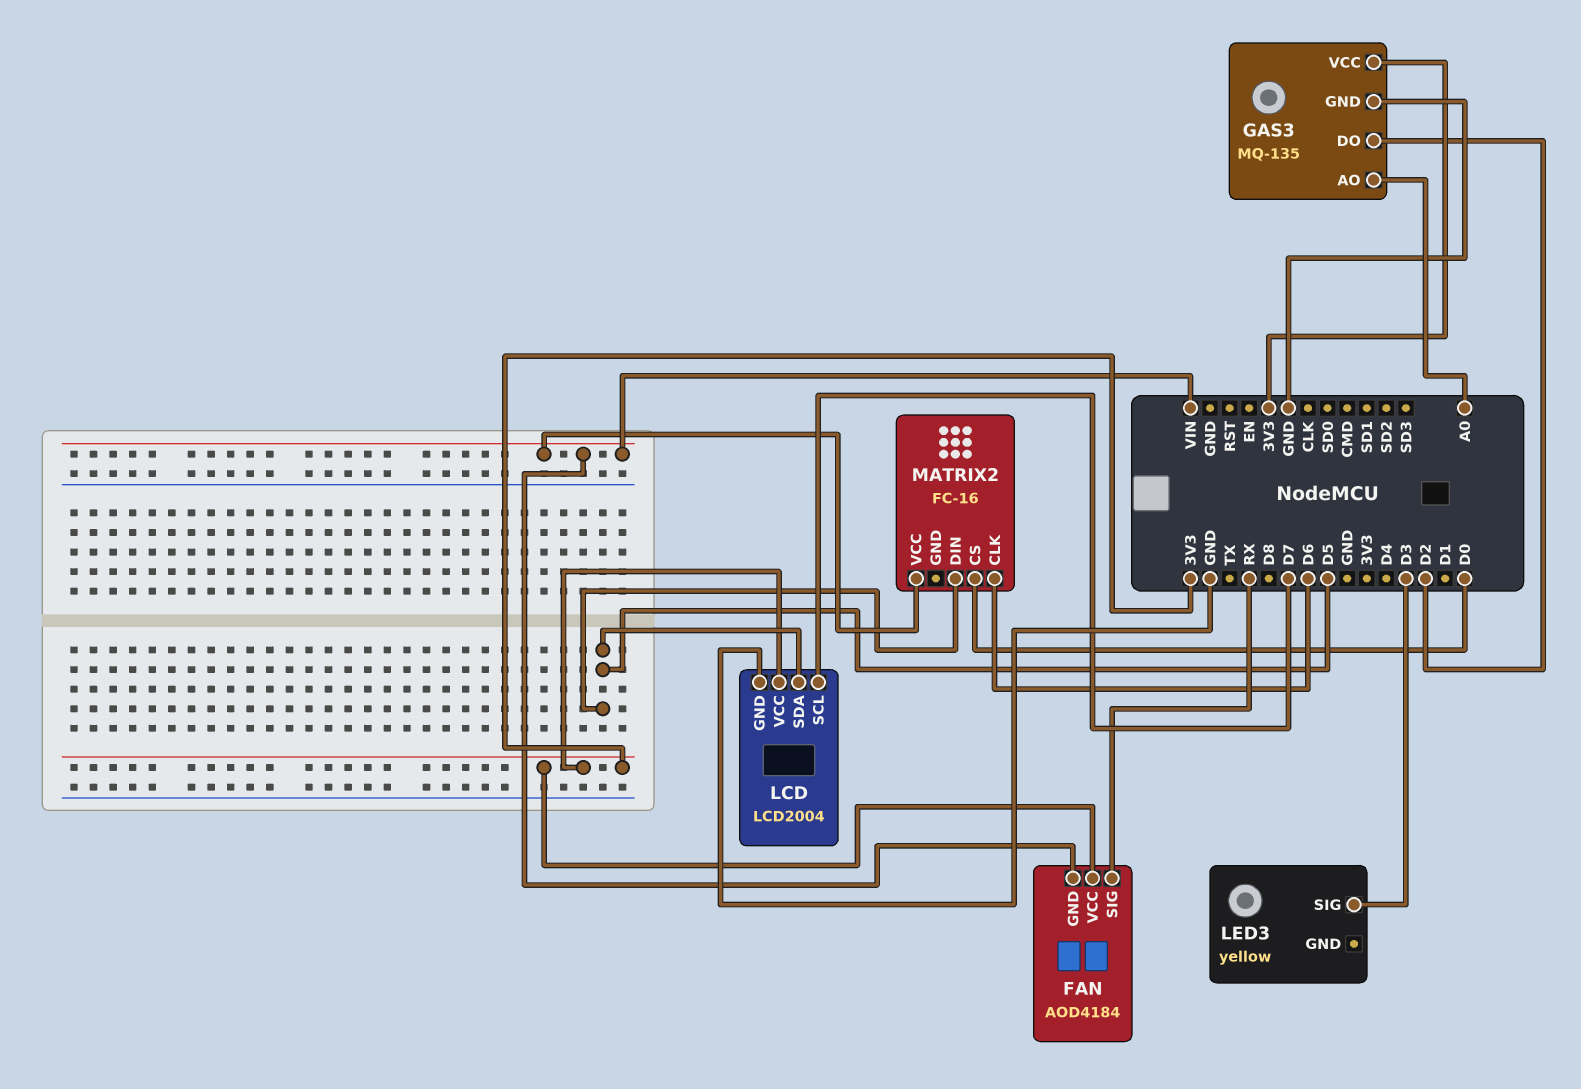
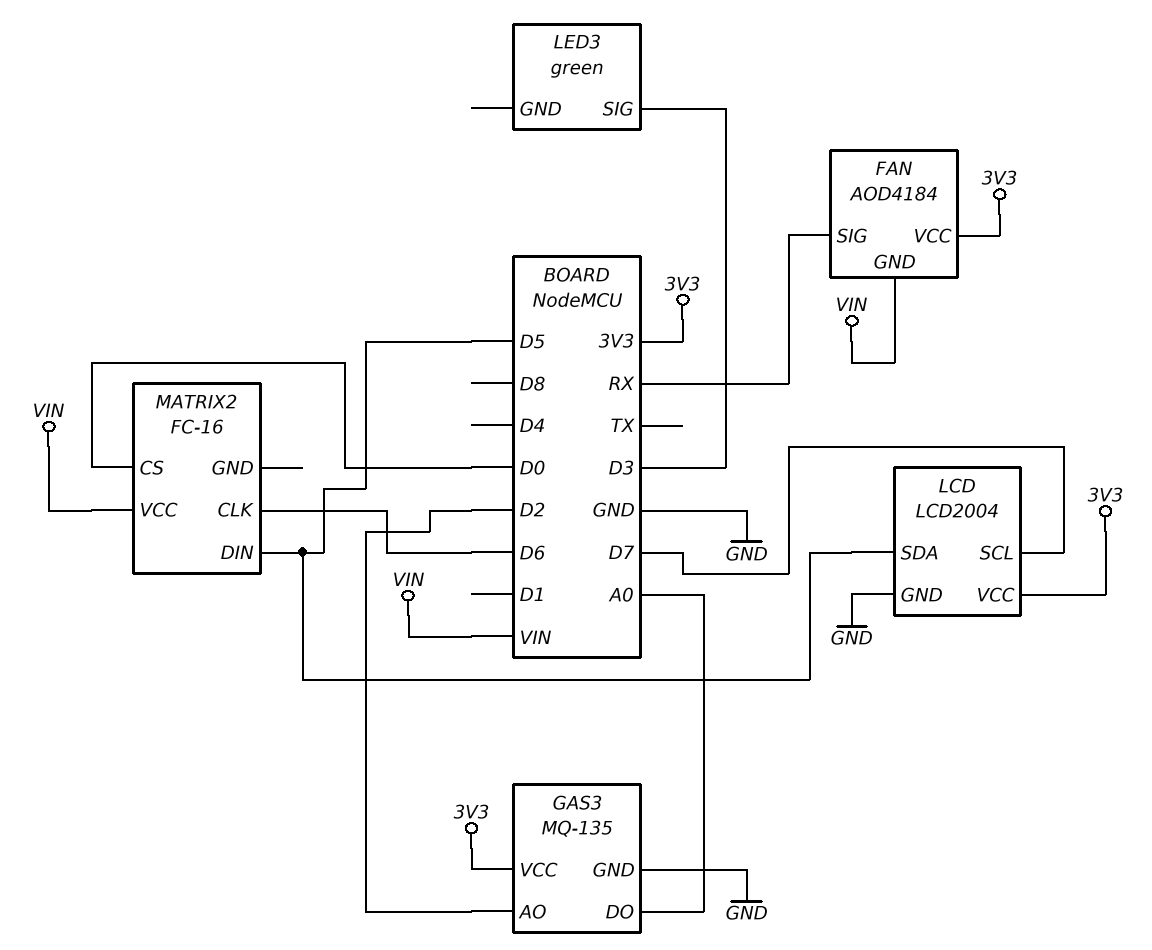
GAS3 pin AO: A0 -> D2
GAS3 pin DO: D2 -> A0
LED3: yellow -> green

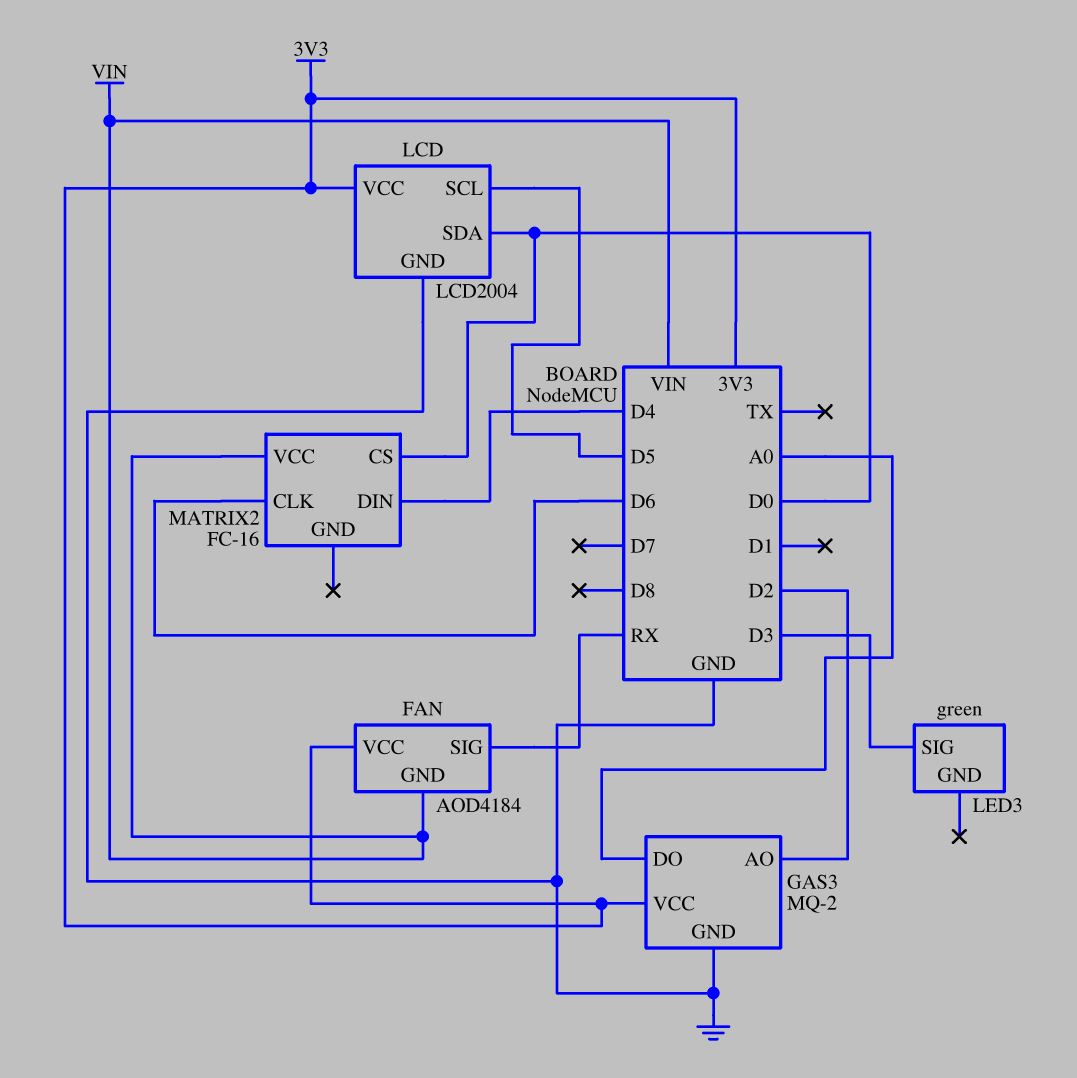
GAS3: MQ-135 -> MQ-2
LCD pin SCL: D7 -> D5
LCD pin SDA: D5 -> D0
MATRIX2 pin DIN: D5 -> D4

